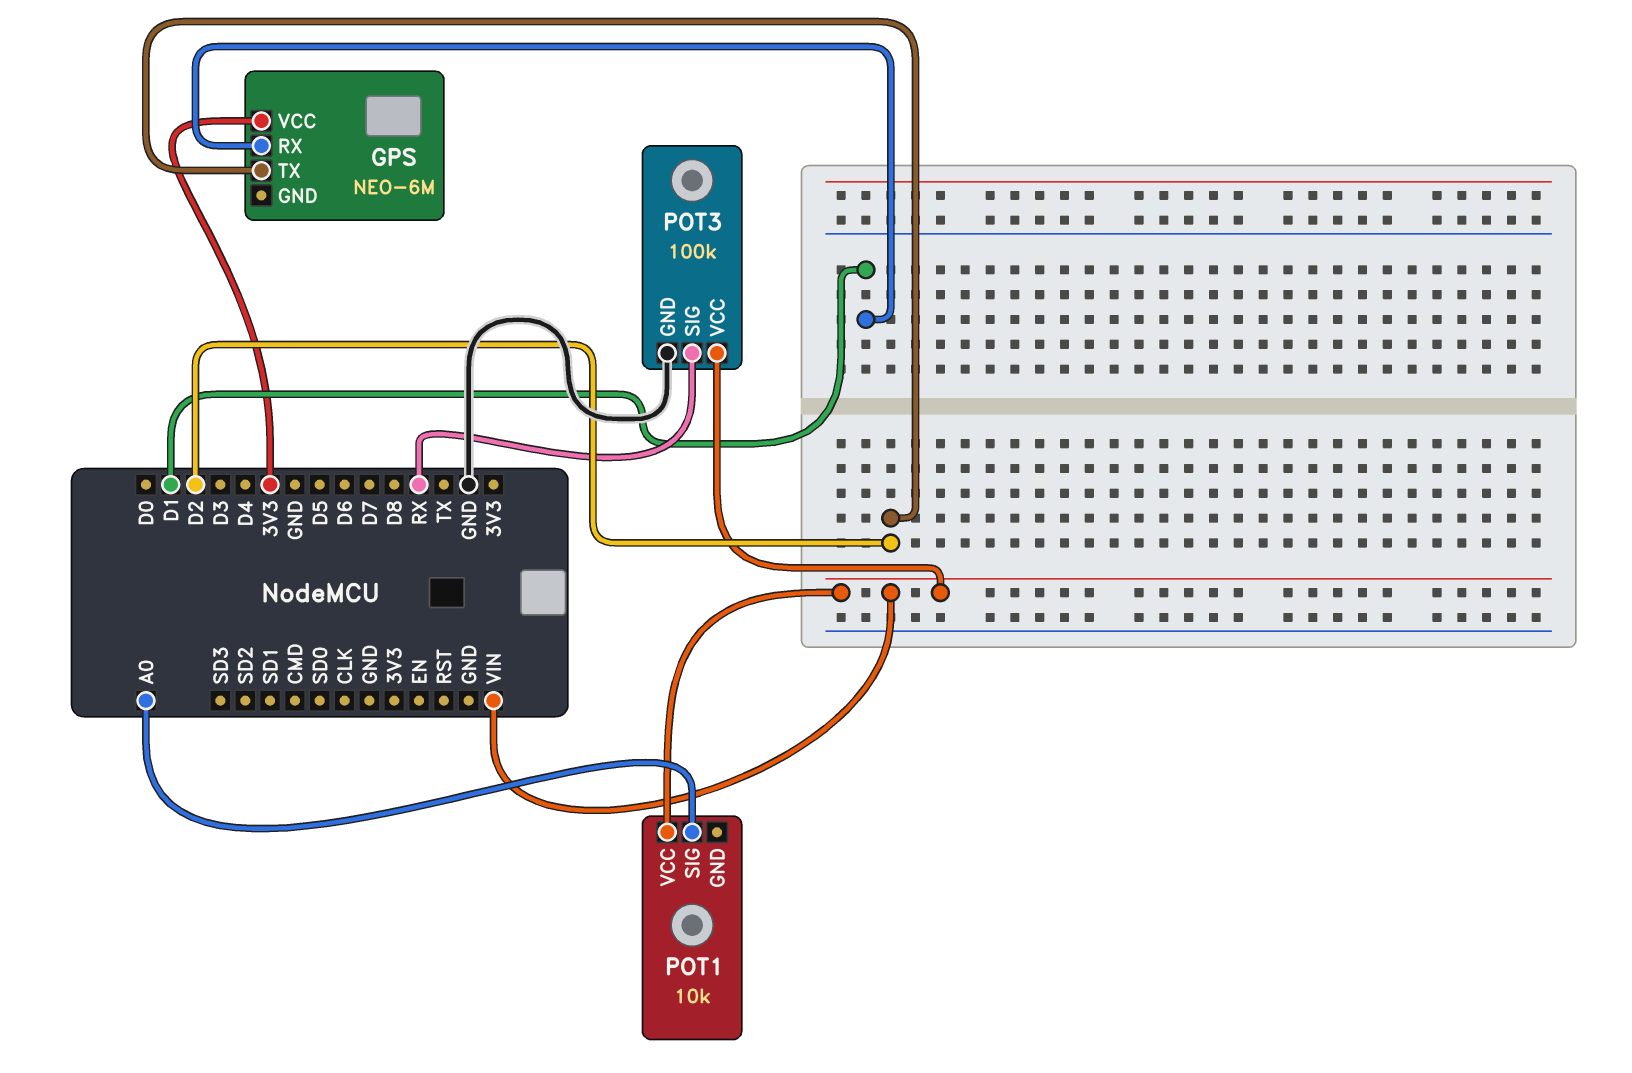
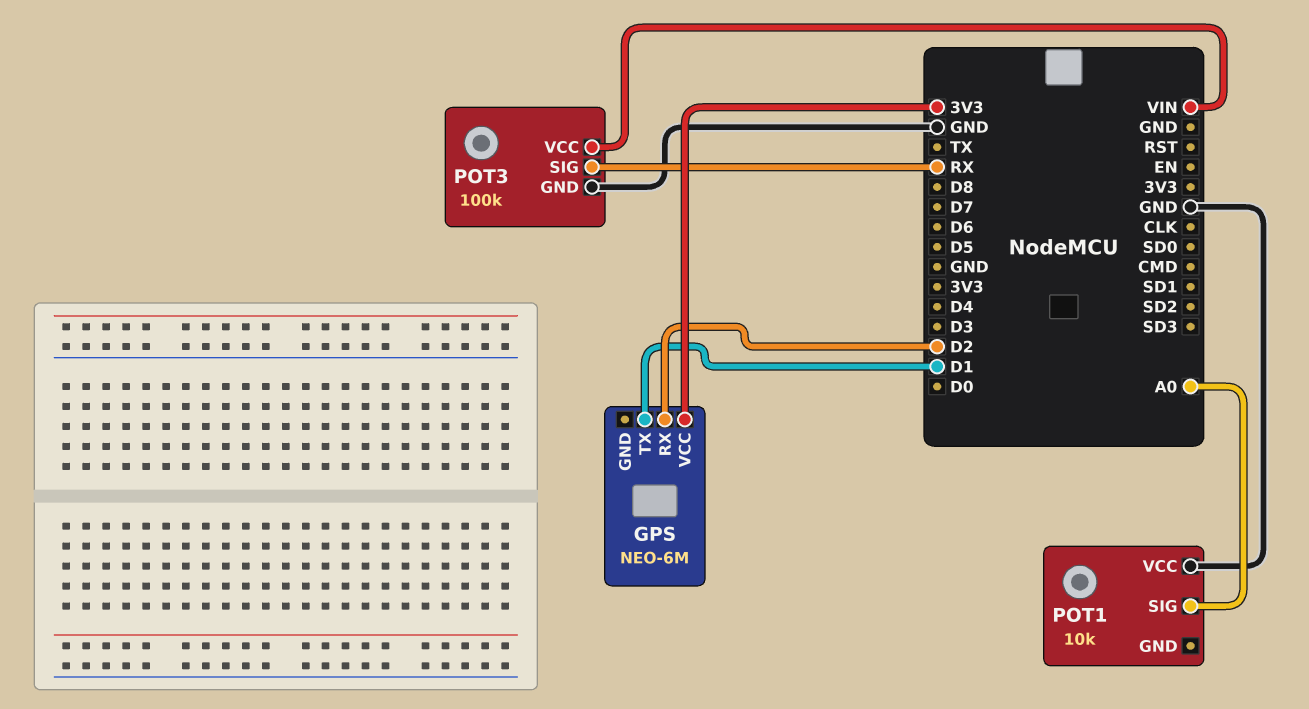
GPS pin RX: D1 -> D2
GPS pin TX: D2 -> D1
POT1 pin VCC: VIN -> GND

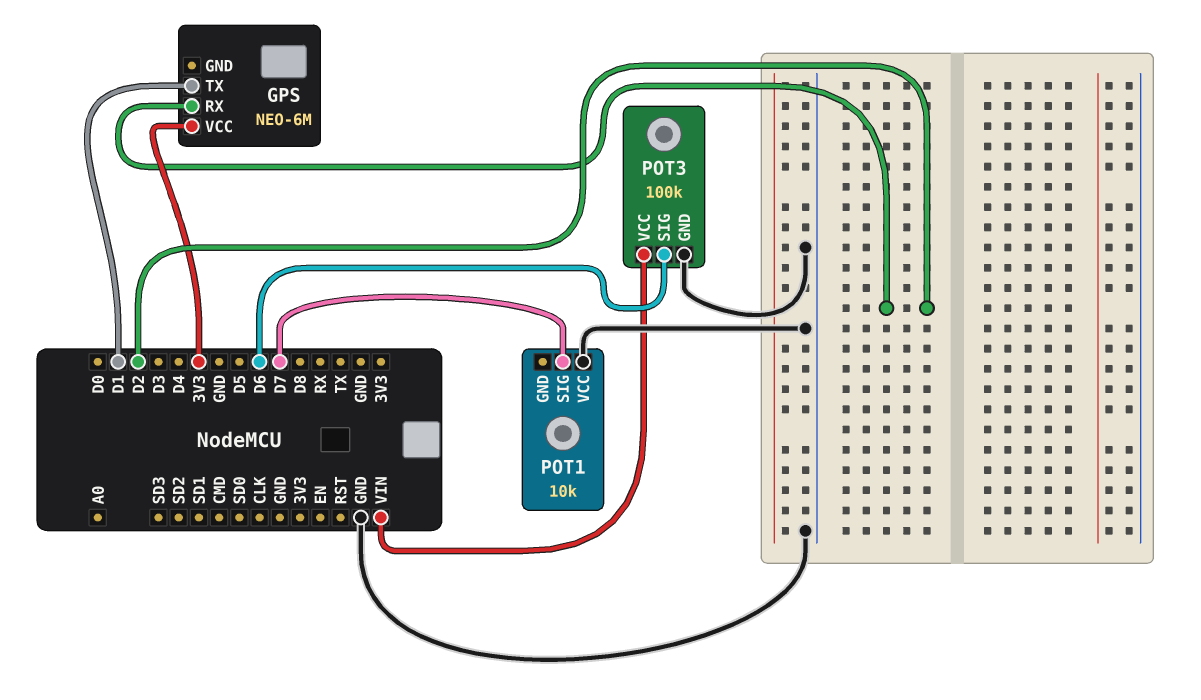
POT1 pin SIG: A0 -> D7
POT3 pin SIG: RX -> D6

